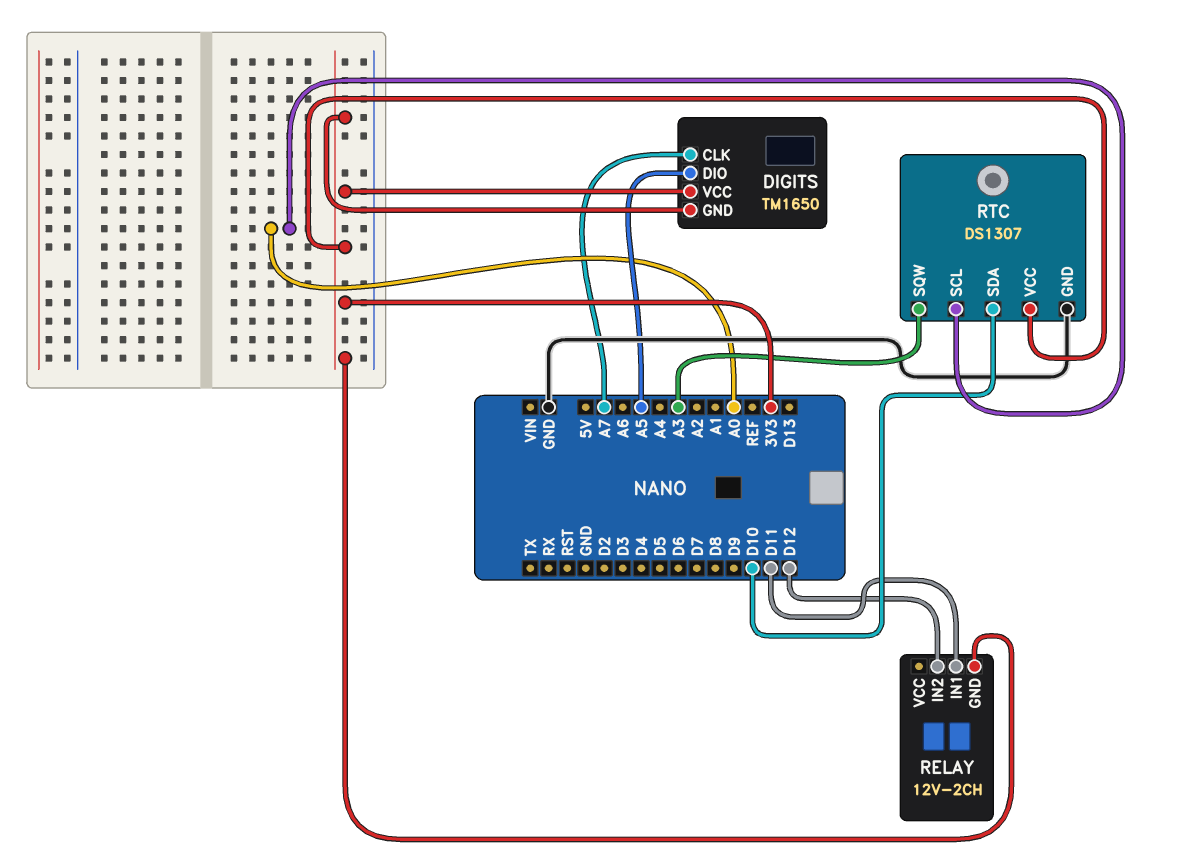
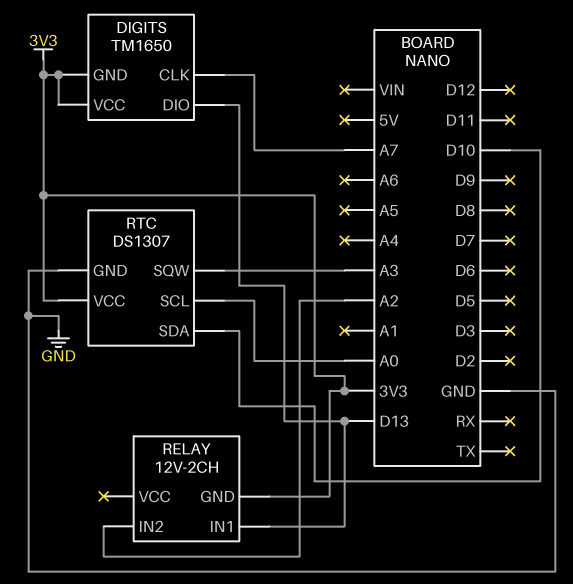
DIGITS pin DIO: A5 -> D13
RELAY pin IN1: D11 -> D13
RELAY pin IN2: D12 -> A2

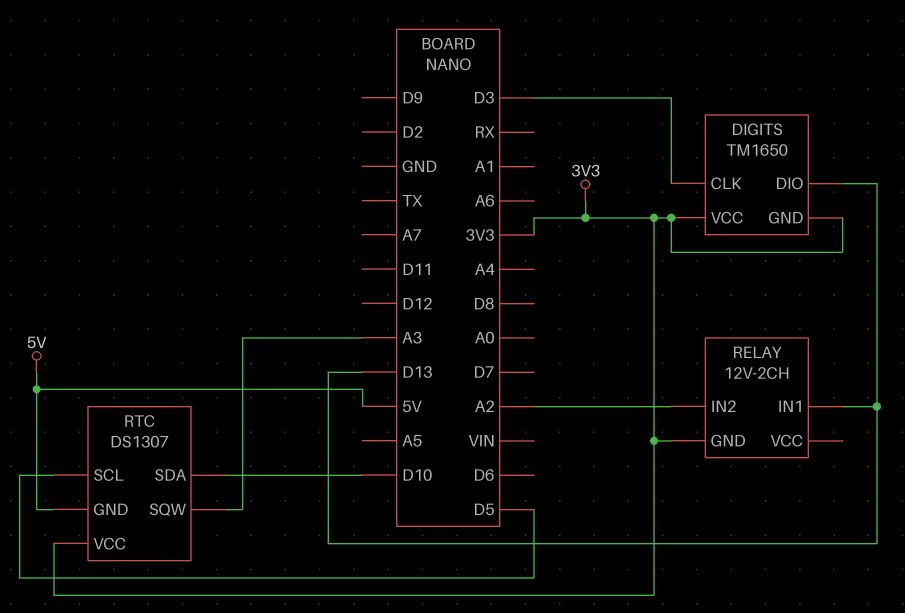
DIGITS pin CLK: A7 -> D3
RTC pin GND: GND -> 5V
RTC pin SCL: A0 -> D5

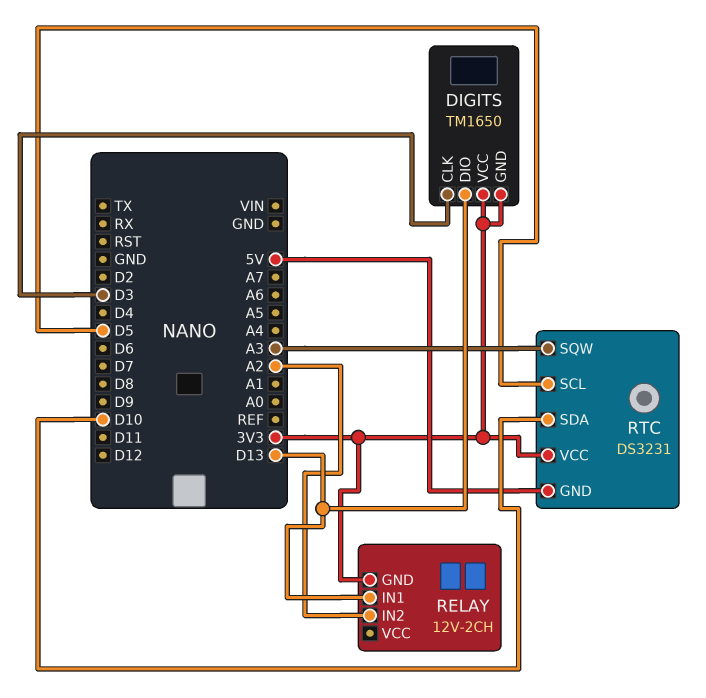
RTC: DS1307 -> DS3231

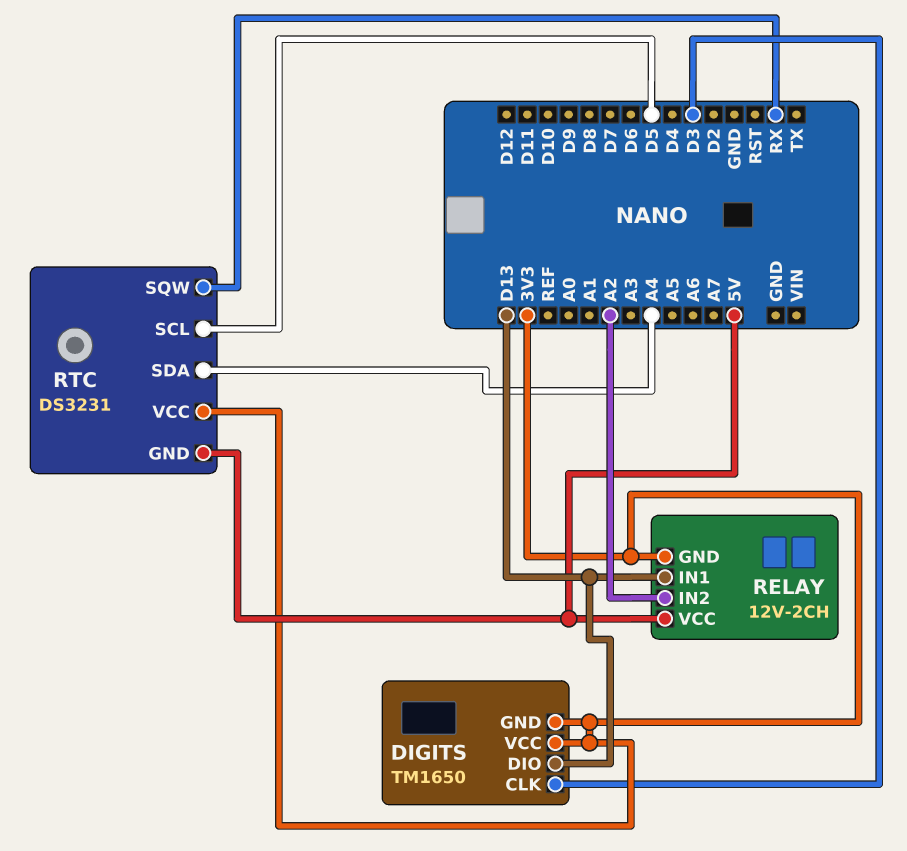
RELAY pin VCC: none -> 5V
RTC pin SDA: D10 -> A4
RTC pin SQW: A3 -> RX

